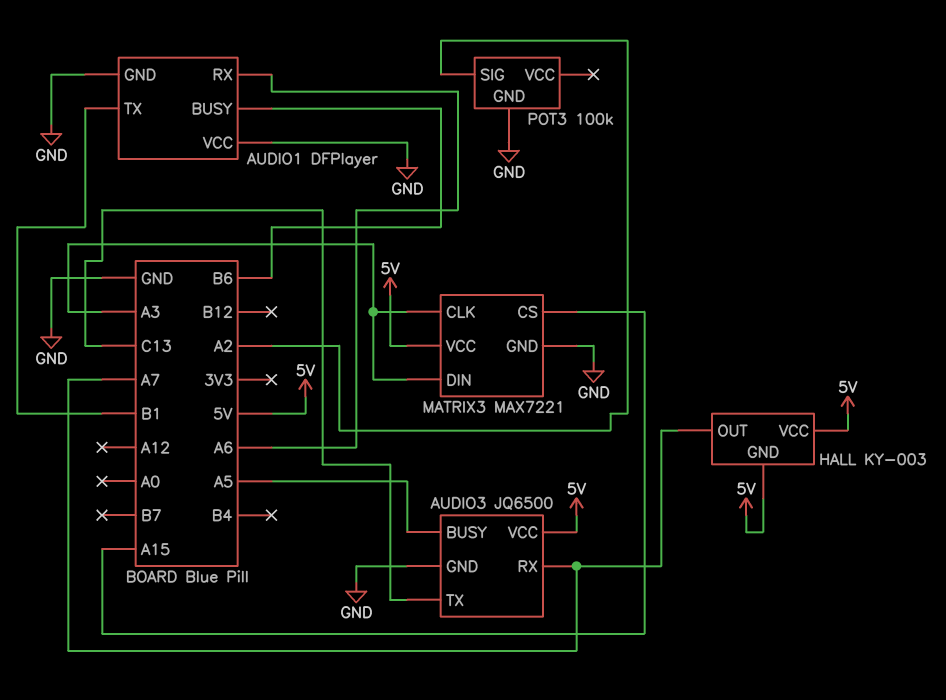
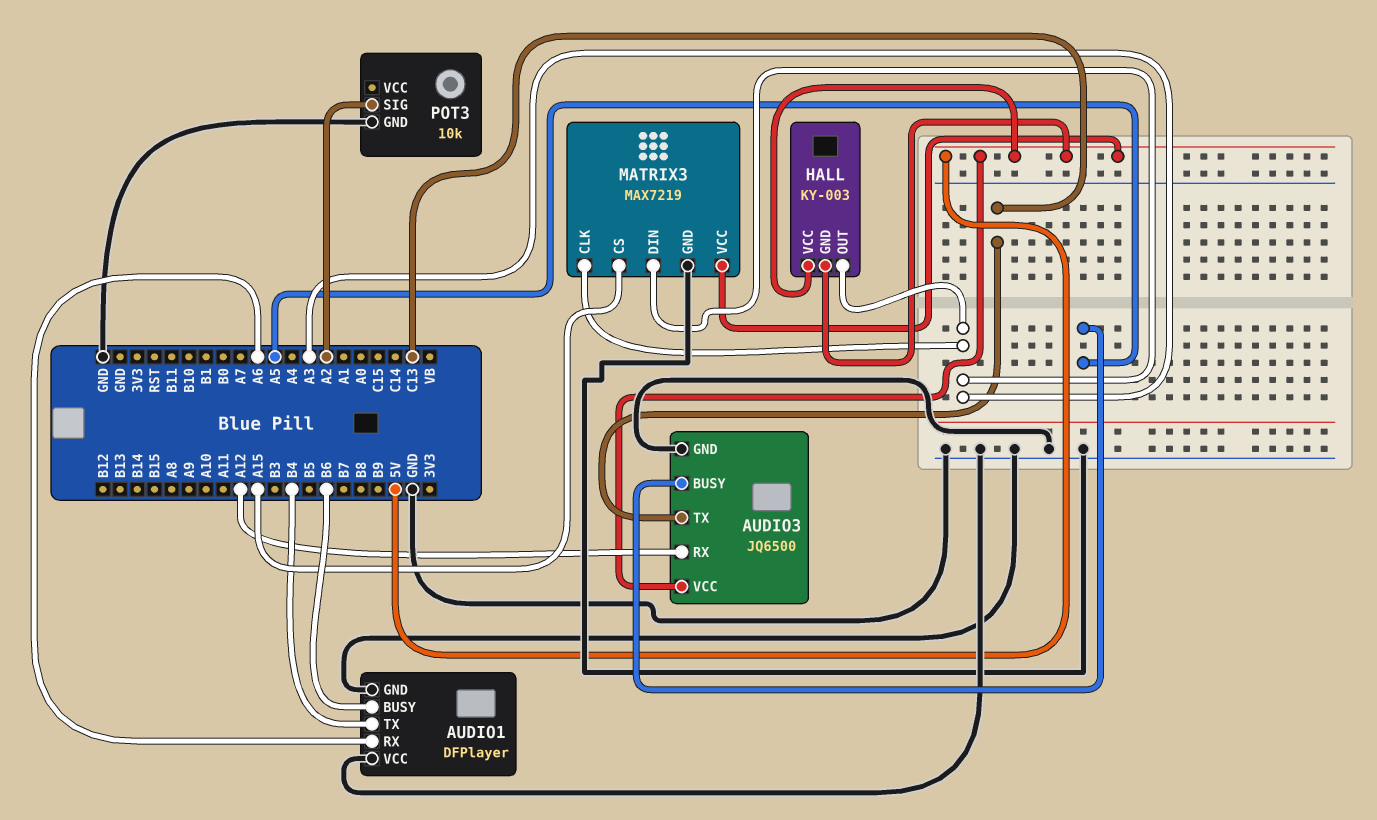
AUDIO1 pin TX: B1 -> B4
AUDIO3 pin RX: A7 -> A12
HALL pin OUT: A7 -> A3
MATRIX3: MAX7221 -> MAX7219
POT3: 100k -> 10k

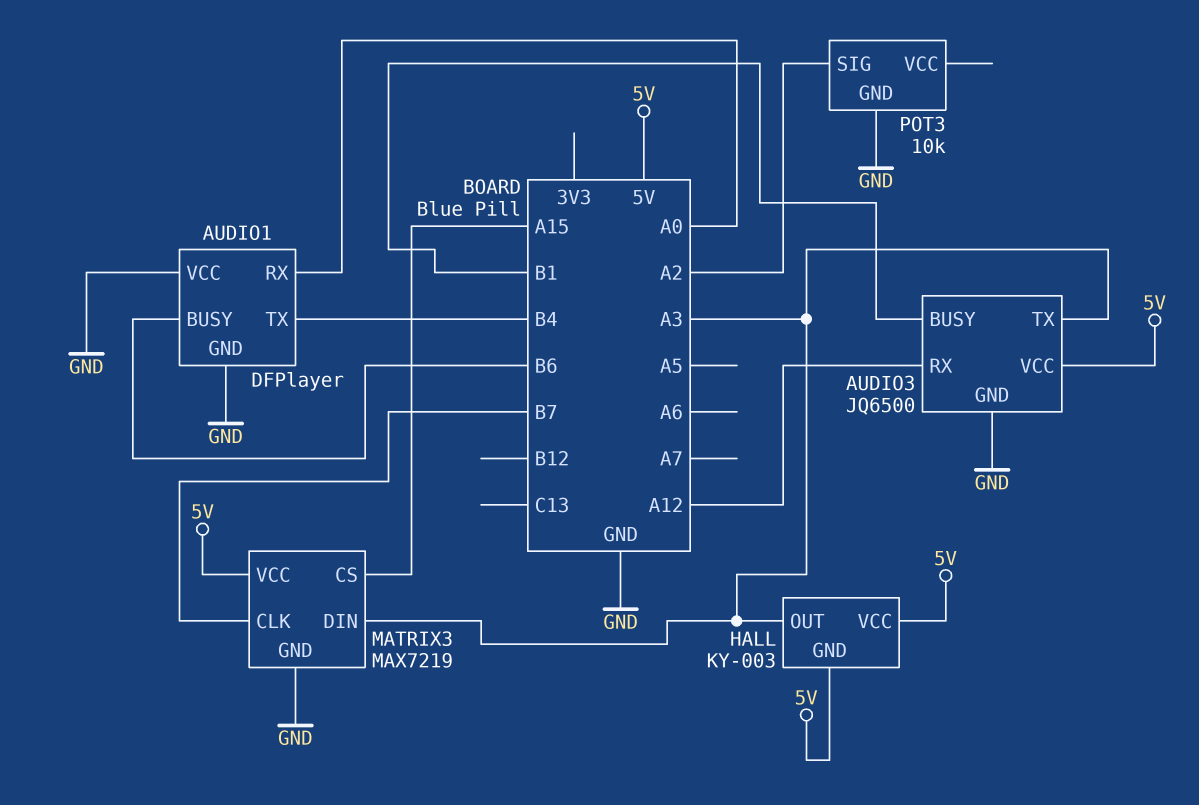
AUDIO1 pin RX: A6 -> A0
AUDIO3 pin BUSY: A5 -> B1
AUDIO3 pin TX: C13 -> A3
MATRIX3 pin CLK: A3 -> B7

